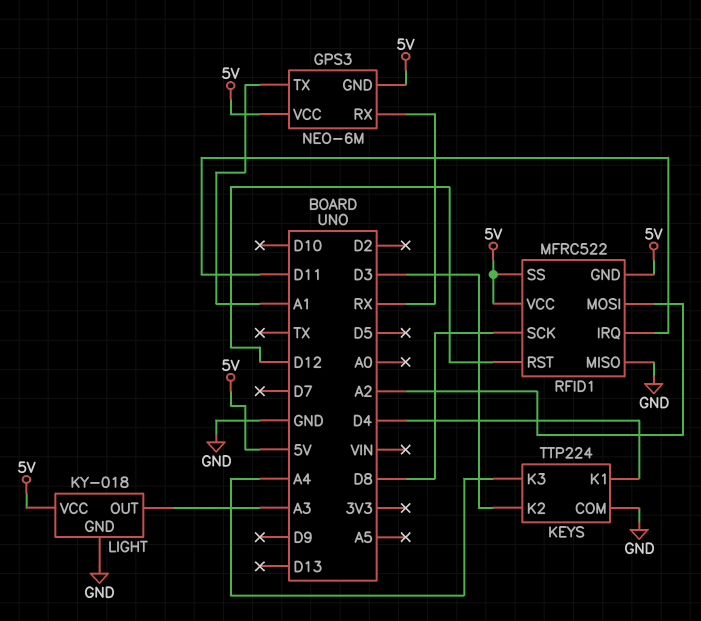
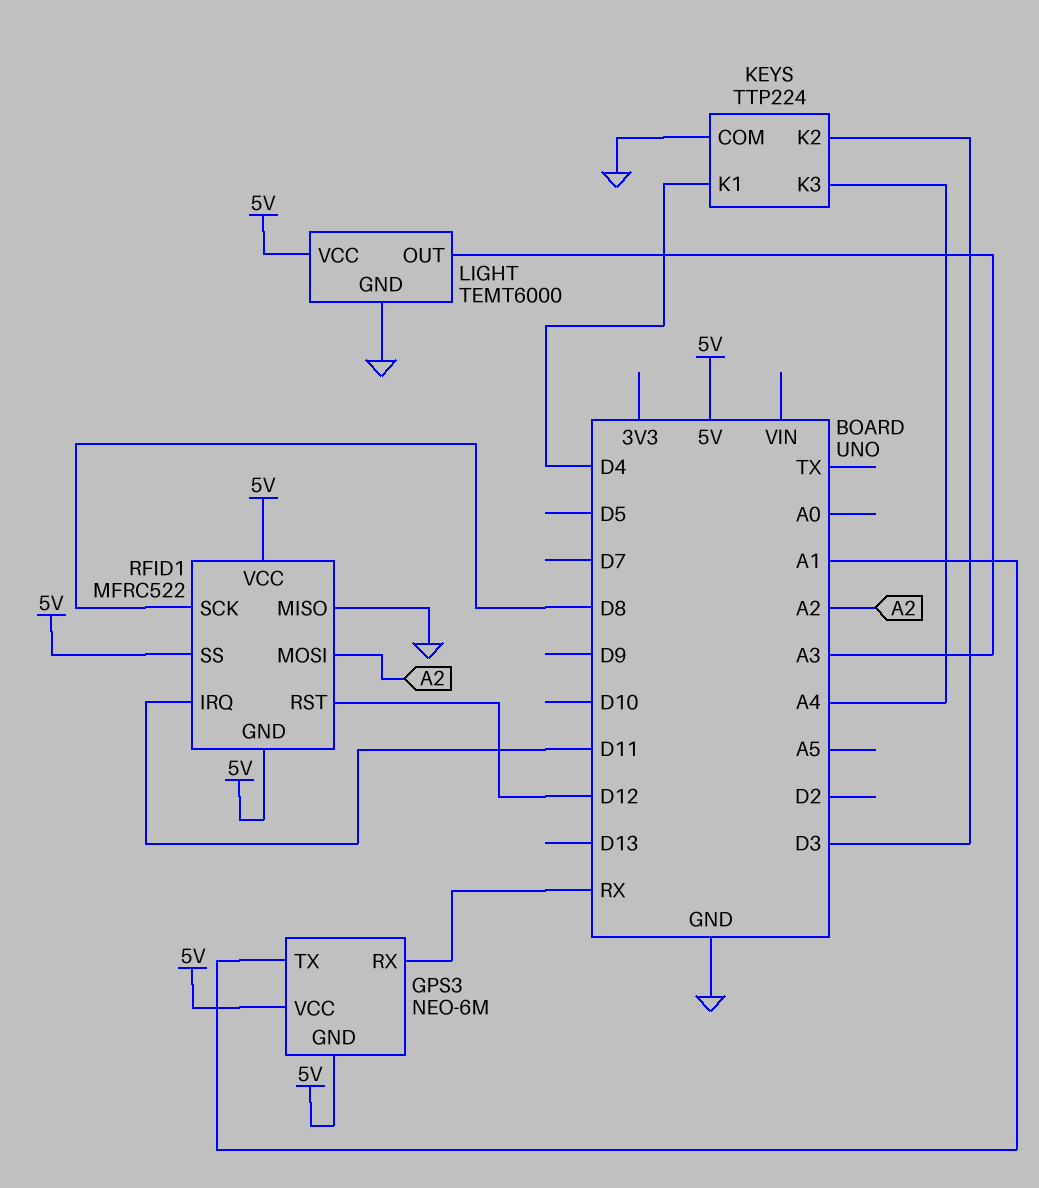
LIGHT: KY-018 -> TEMT6000

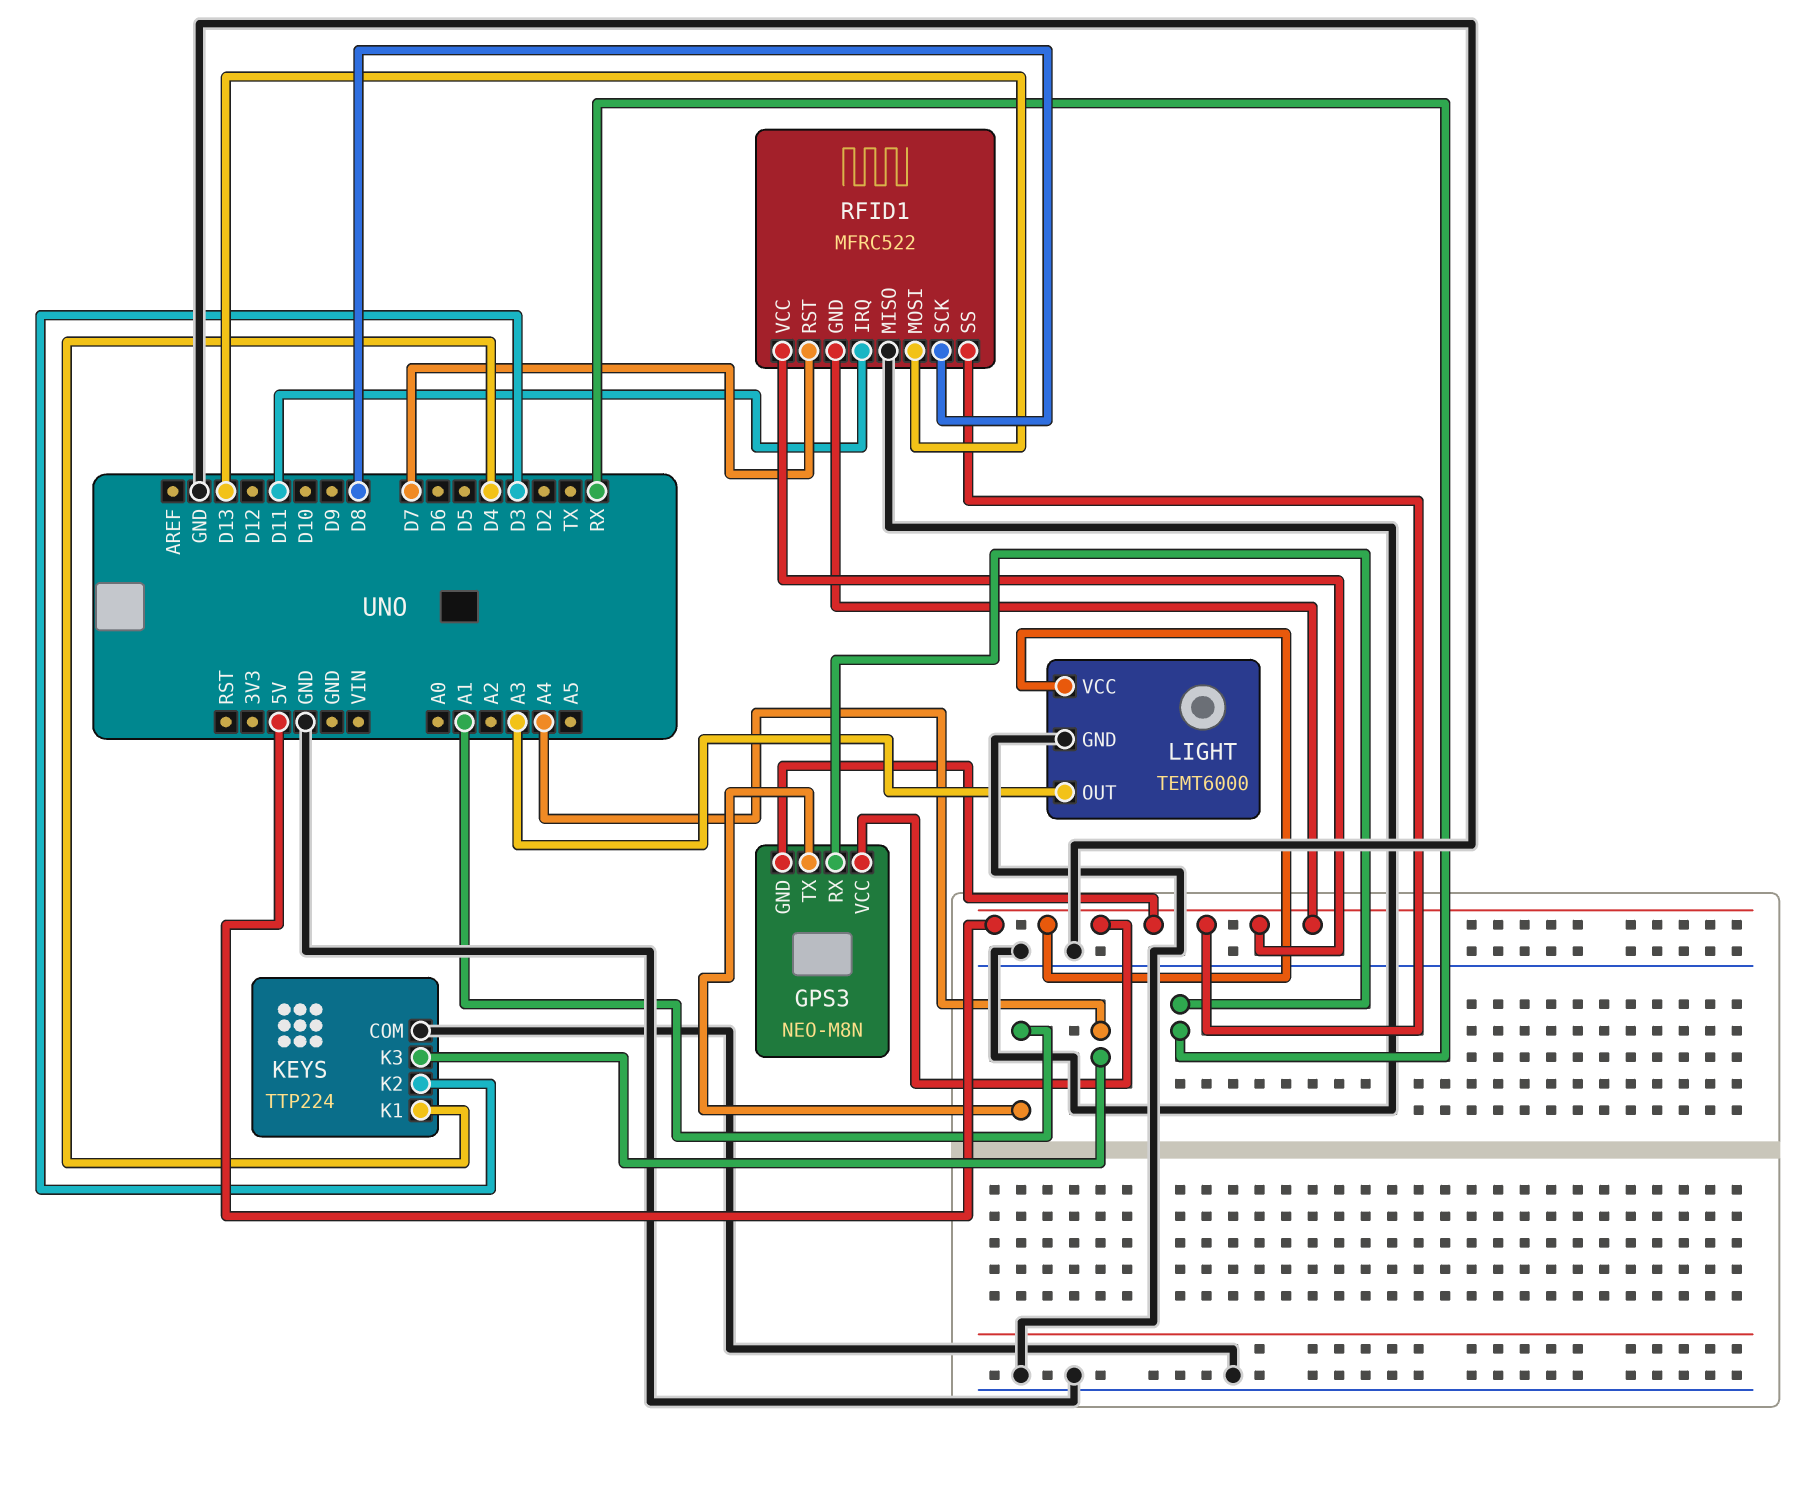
GPS3: NEO-6M -> NEO-M8N
RFID1 pin MOSI: A2 -> D13
RFID1 pin RST: D12 -> D7

